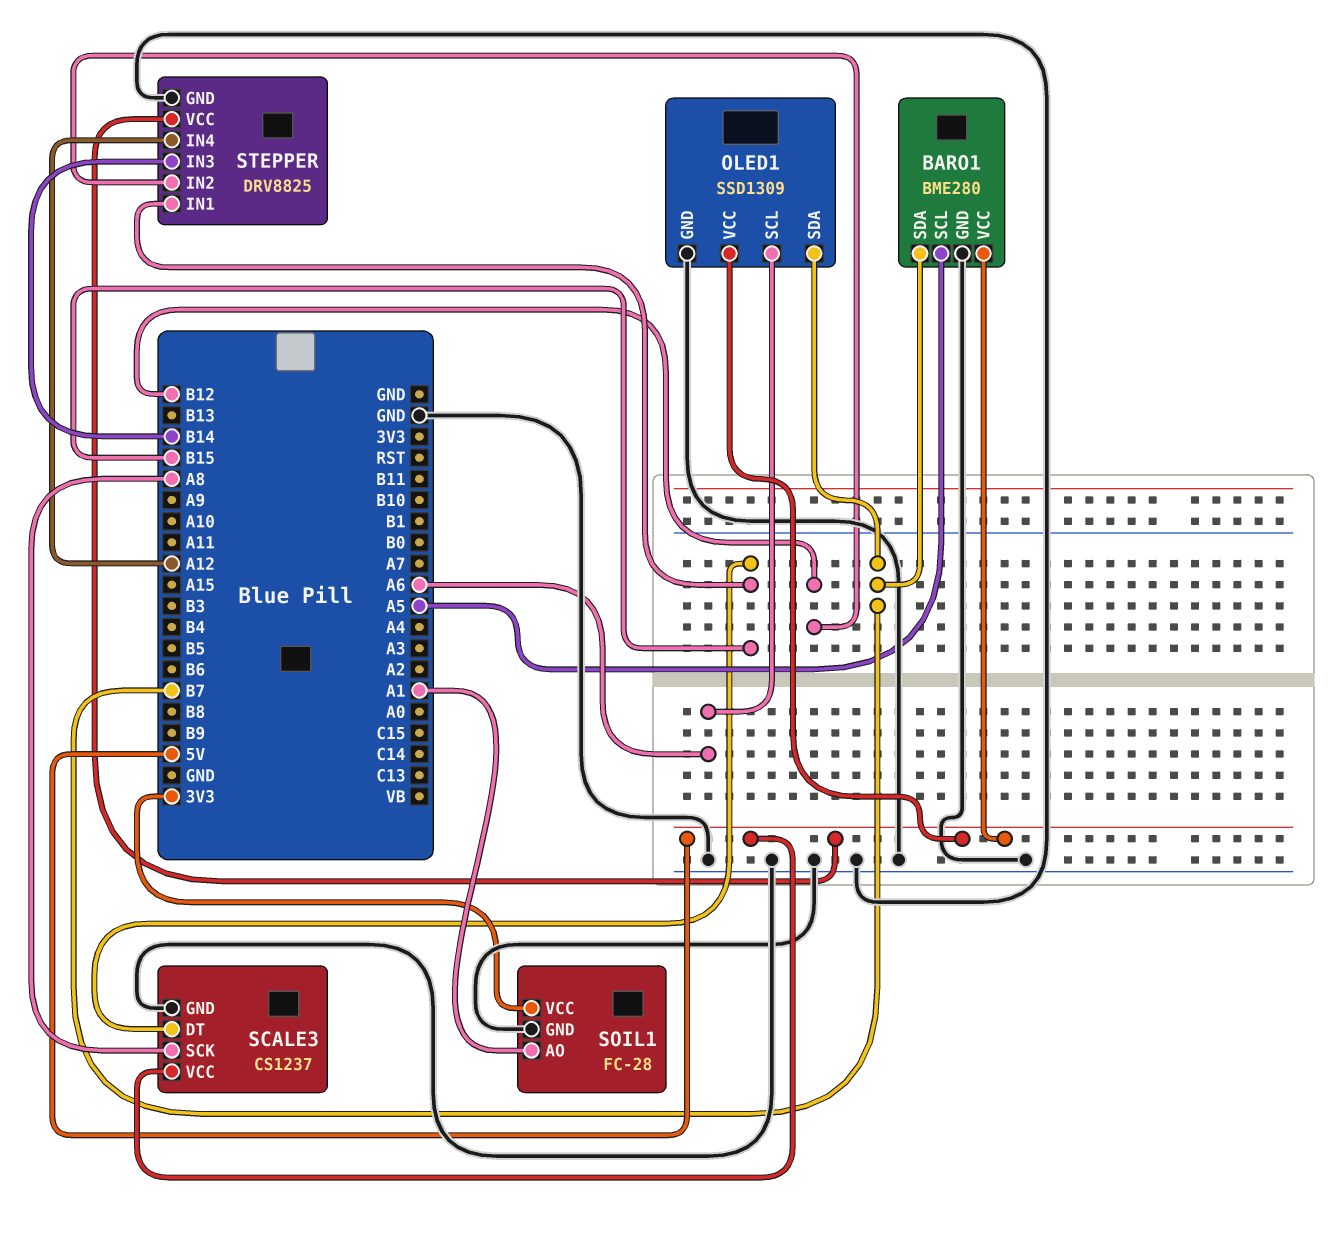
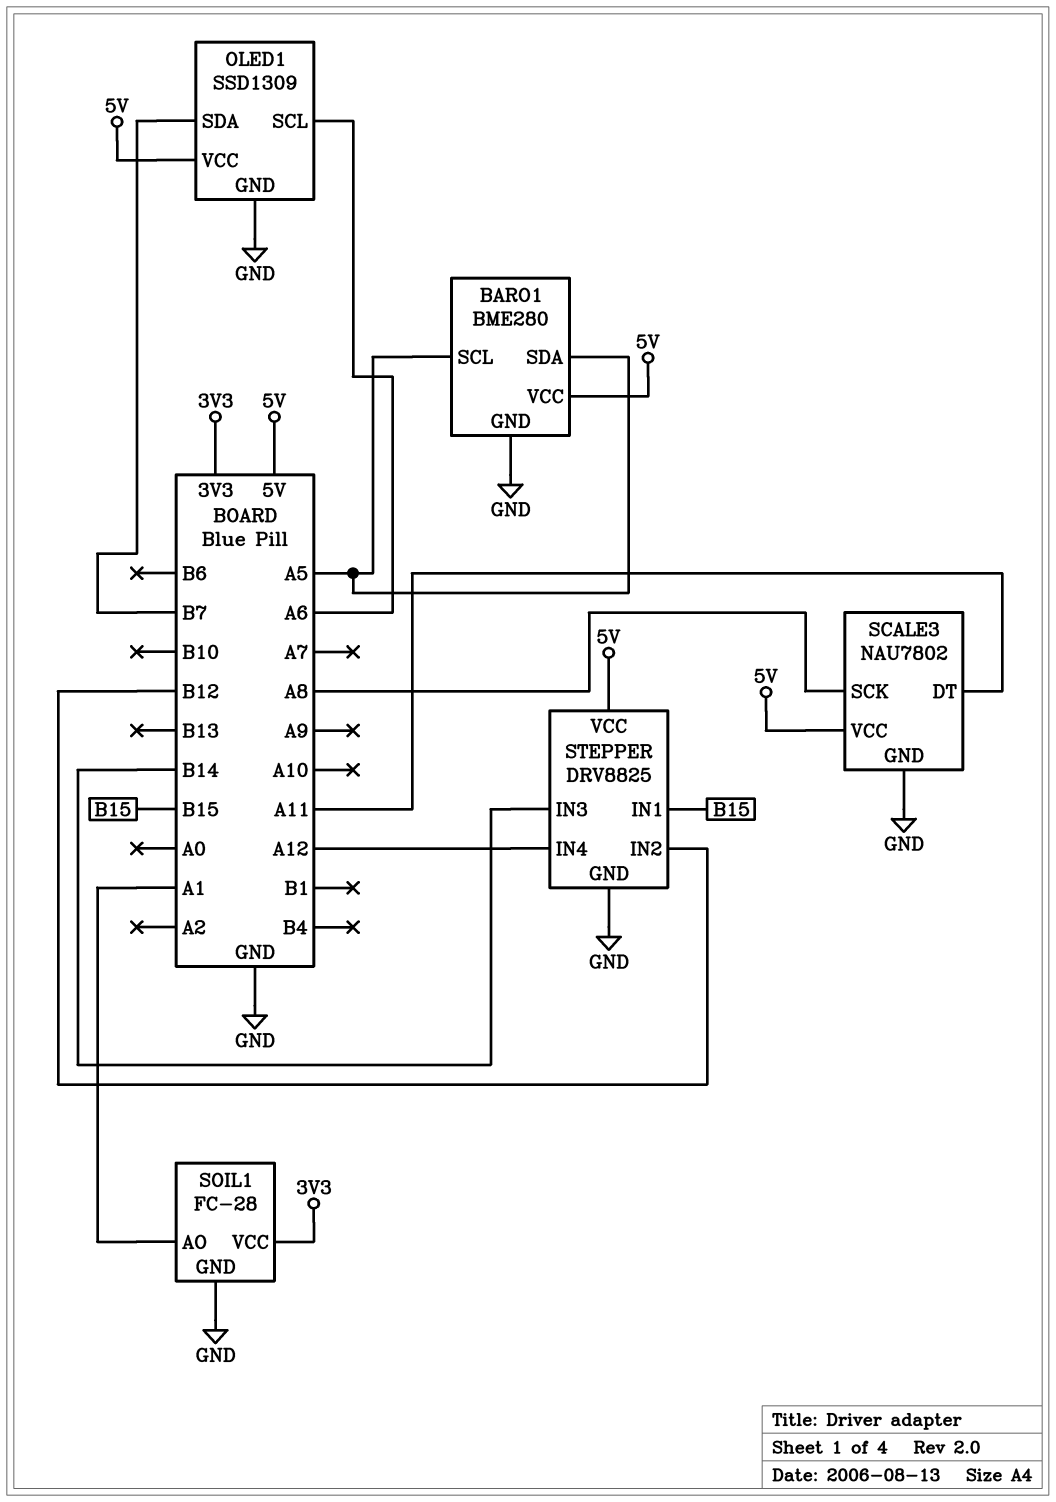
BARO1 pin SDA: B7 -> A5
SCALE3: CS1237 -> NAU7802
SCALE3 pin DT: B15 -> A11

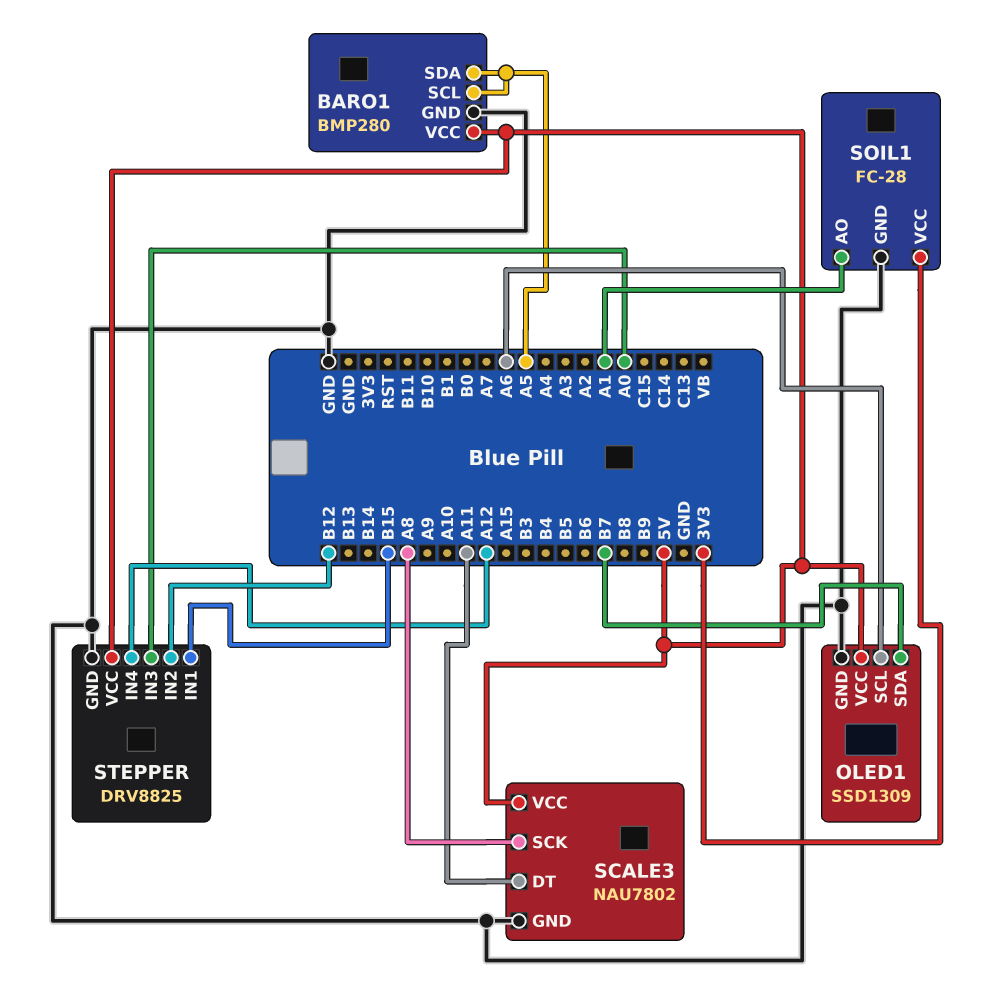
BARO1: BME280 -> BMP280
STEPPER pin IN3: B14 -> A0

